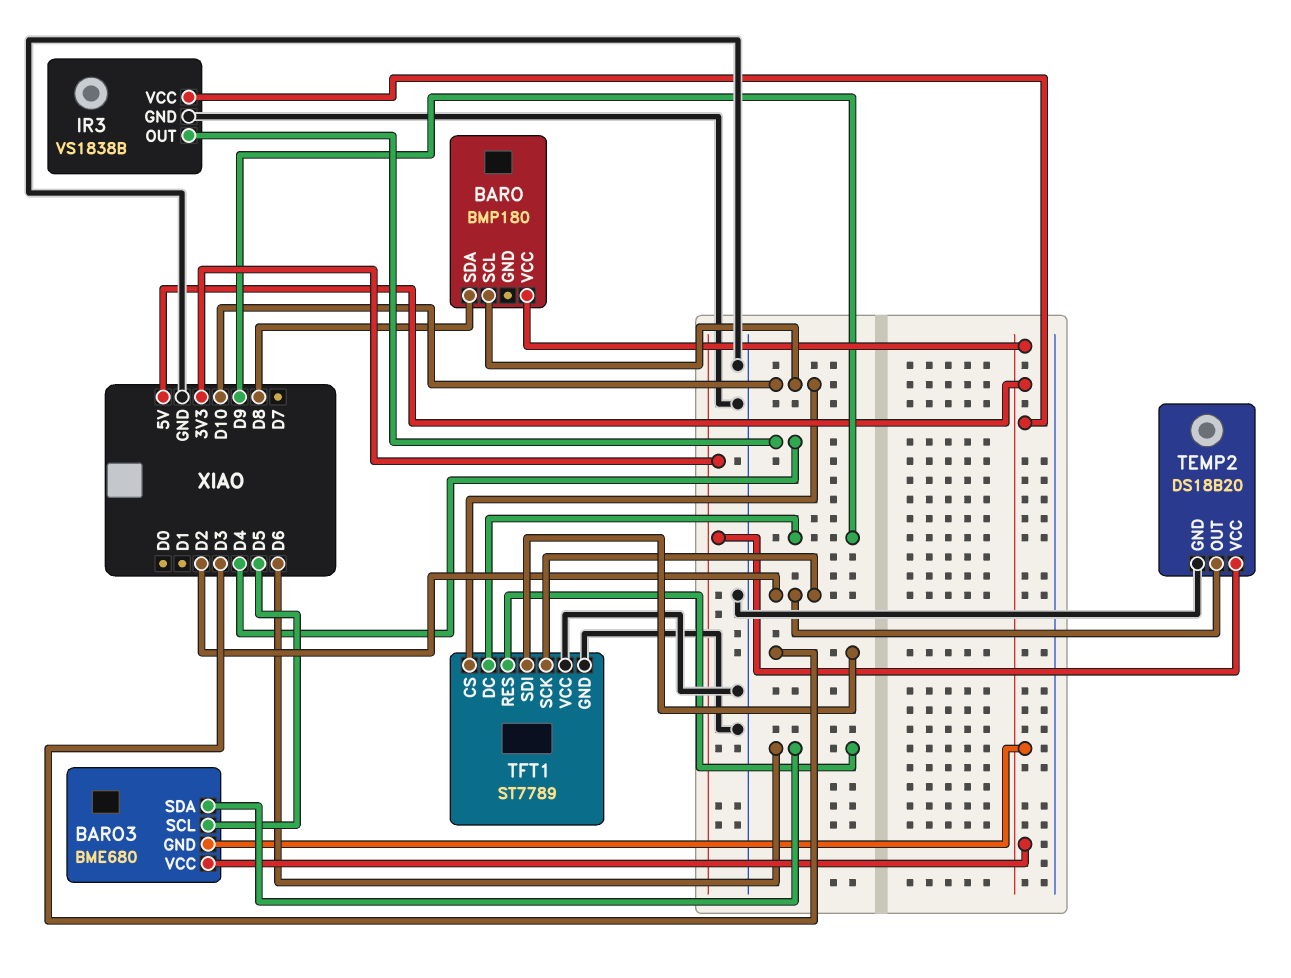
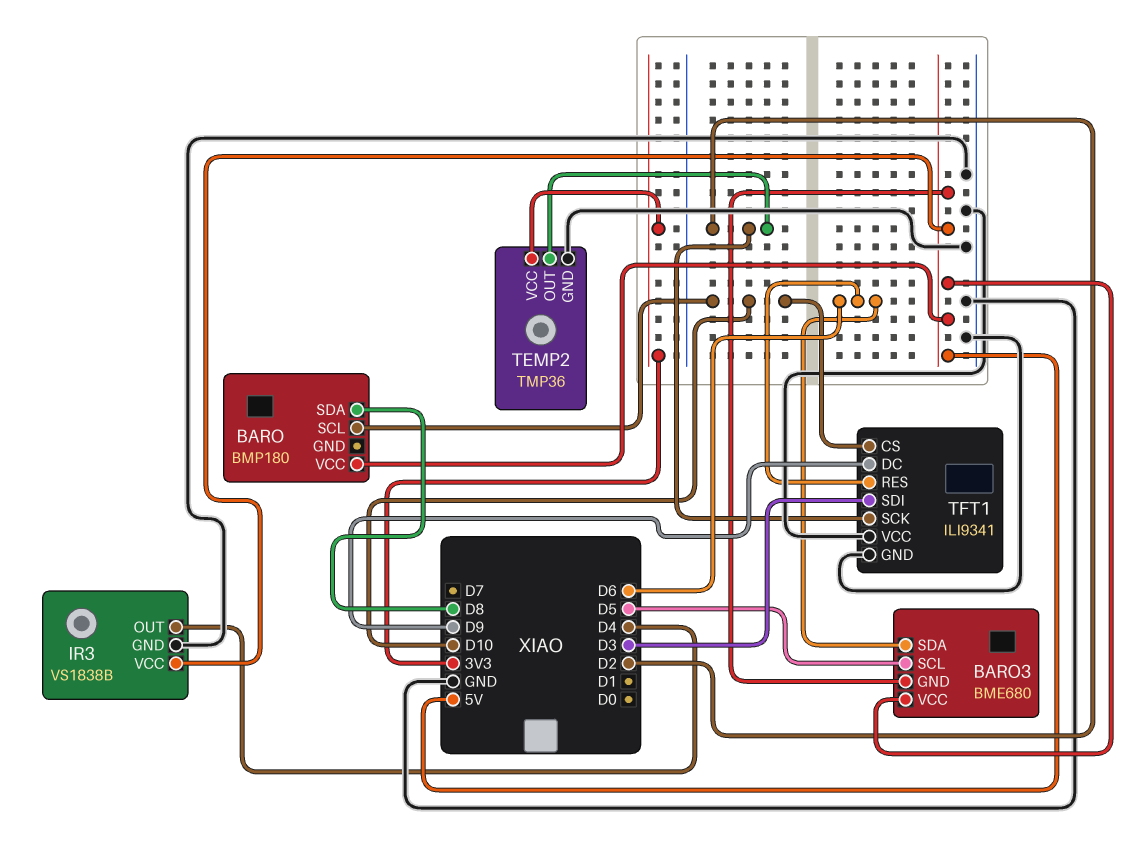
TEMP2: DS18B20 -> TMP36
TFT1: ST7789 -> ILI9341

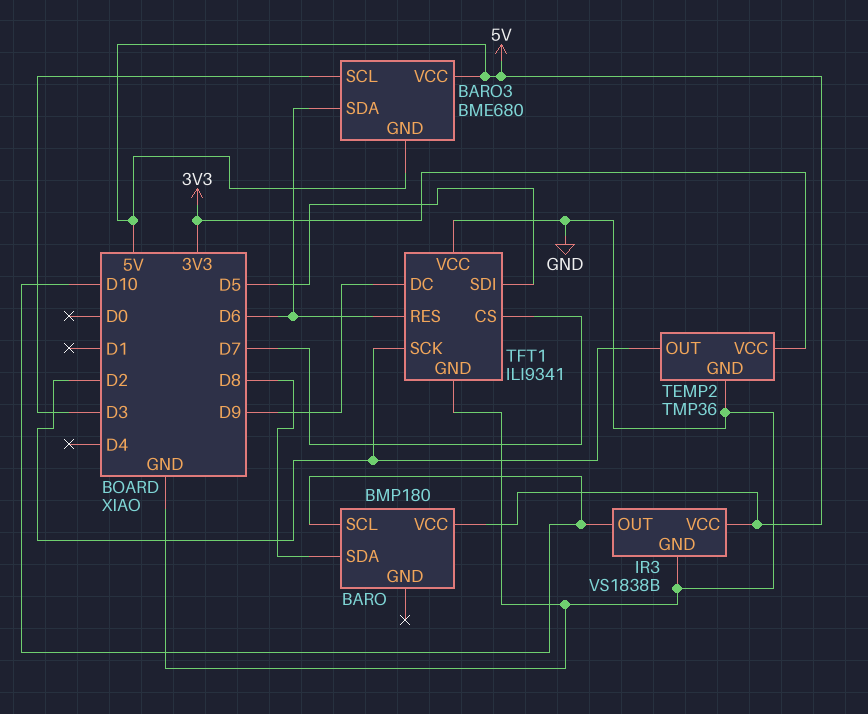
BARO3 pin SCL: D5 -> D3
IR3 pin OUT: D4 -> D10
TFT1 pin CS: D10 -> D7
TFT1 pin SDI: D3 -> D5

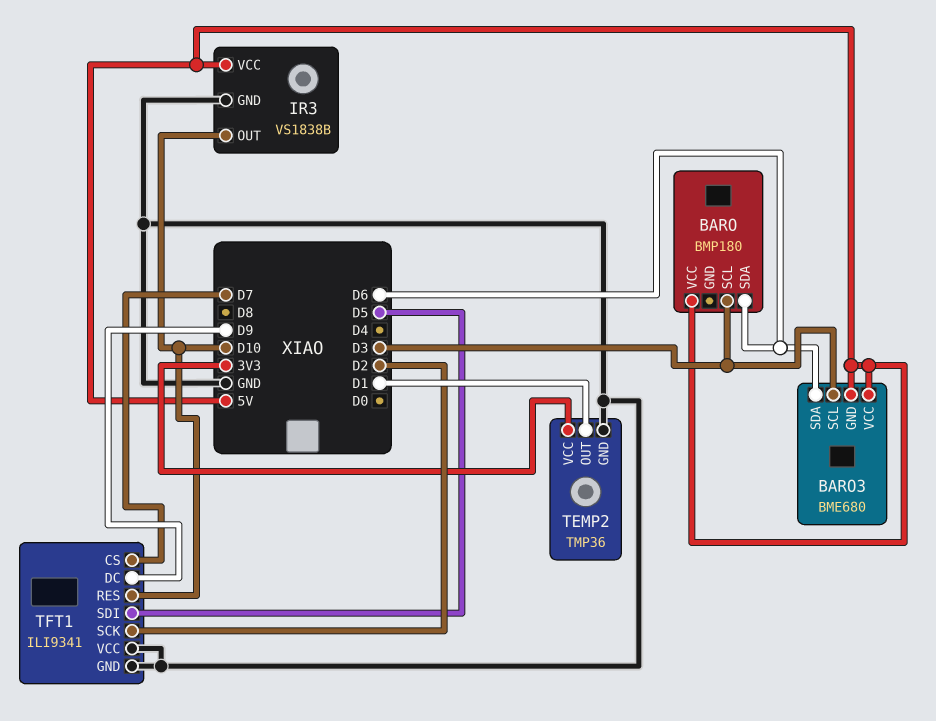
BARO pin SCL: D10 -> D3
BARO pin SDA: D8 -> D6
TEMP2 pin OUT: D2 -> D1
TFT1 pin RES: D6 -> D10

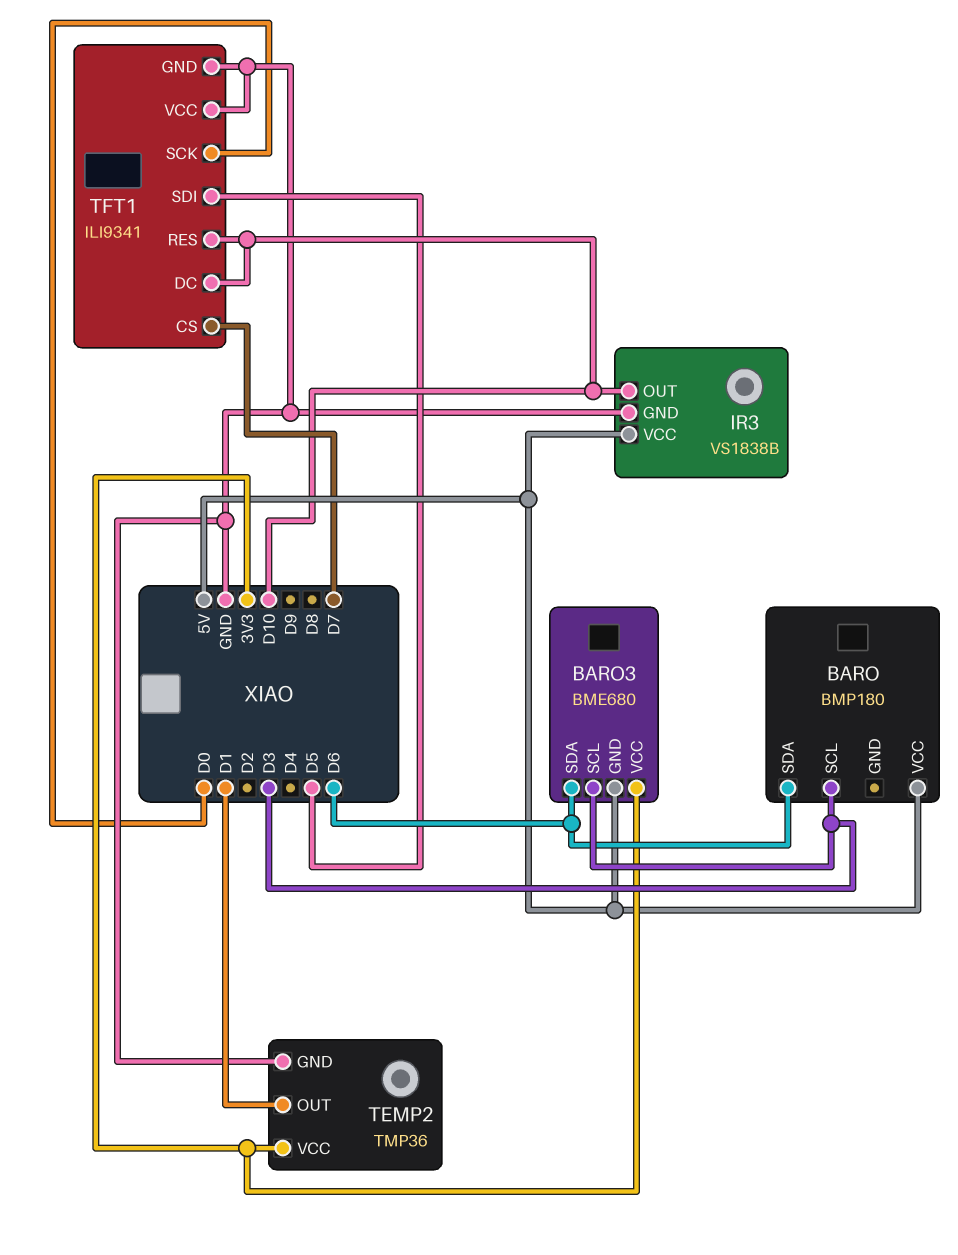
BARO3 pin VCC: 5V -> 3V3
TFT1 pin DC: D9 -> D10
TFT1 pin SCK: D2 -> D0

